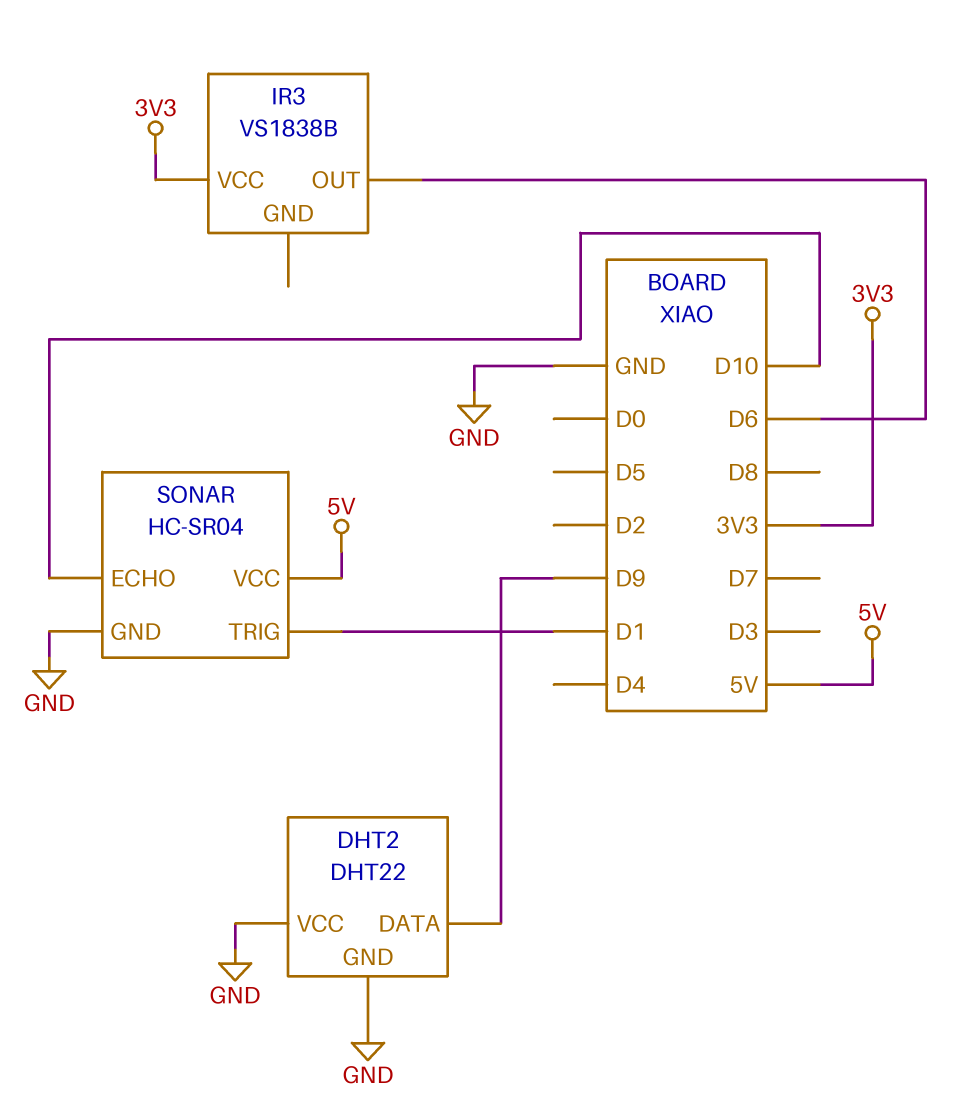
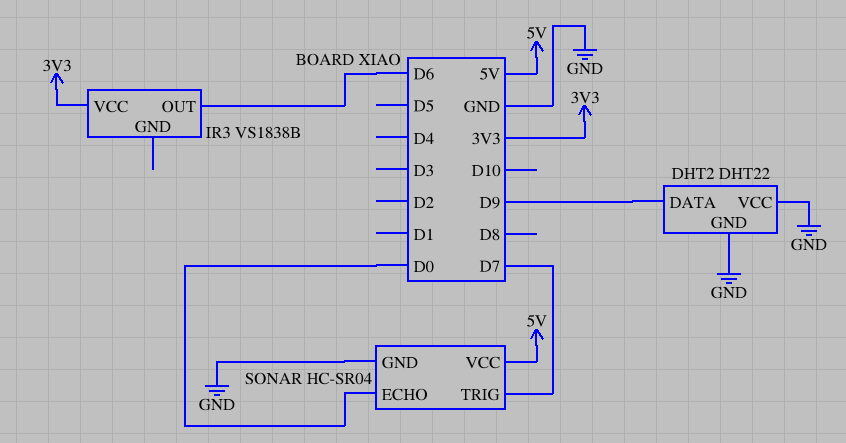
SONAR pin ECHO: D10 -> D0
SONAR pin TRIG: D1 -> D7

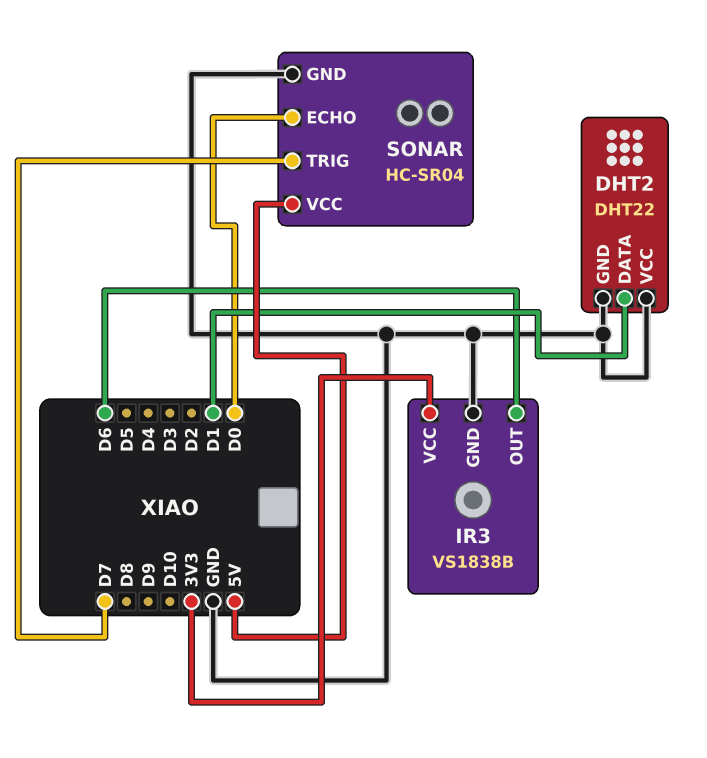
DHT2 pin DATA: D9 -> D1
IR3 pin GND: none -> GND

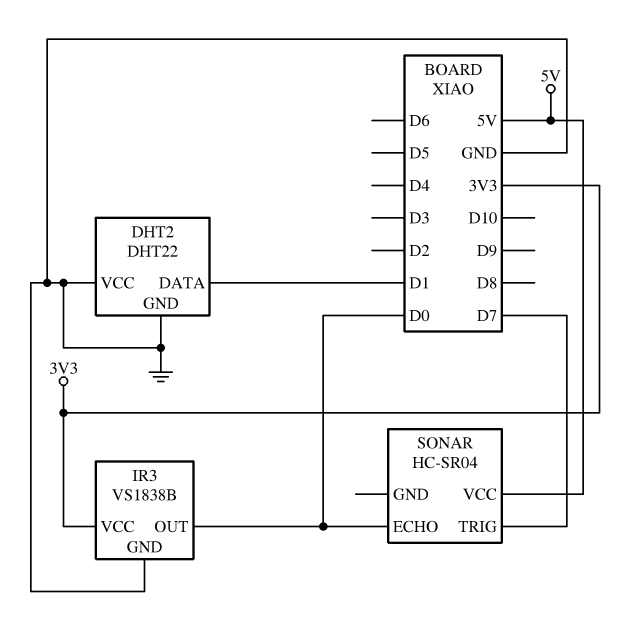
IR3 pin OUT: D6 -> D0
SONAR pin GND: GND -> none

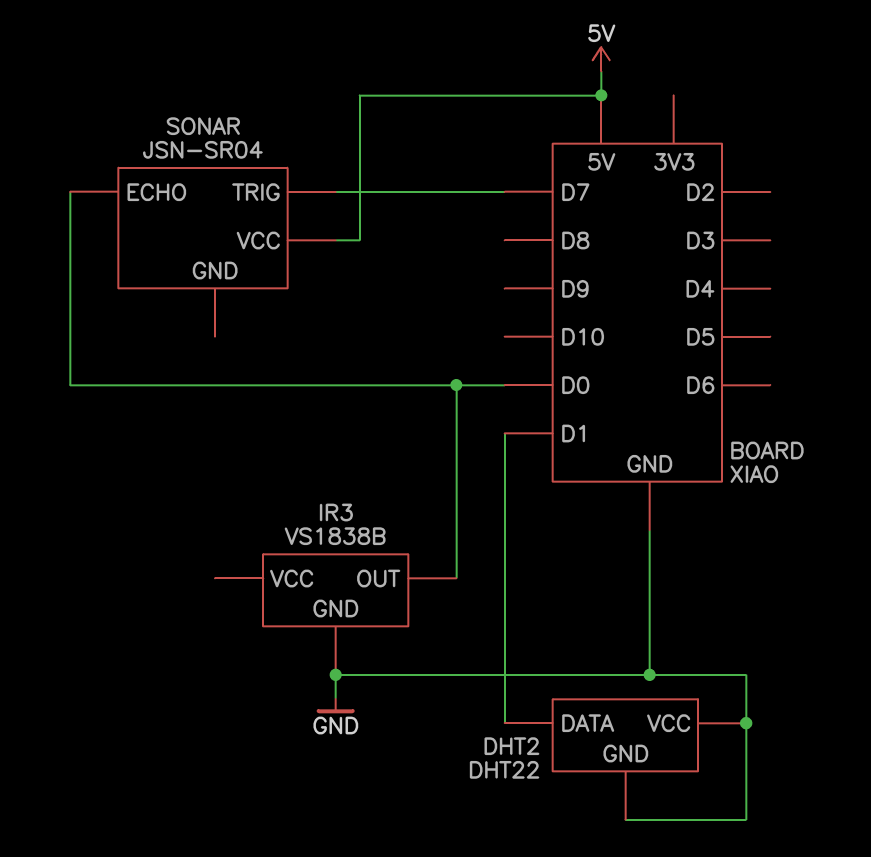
IR3 pin VCC: 3V3 -> none
SONAR: HC-SR04 -> JSN-SR04

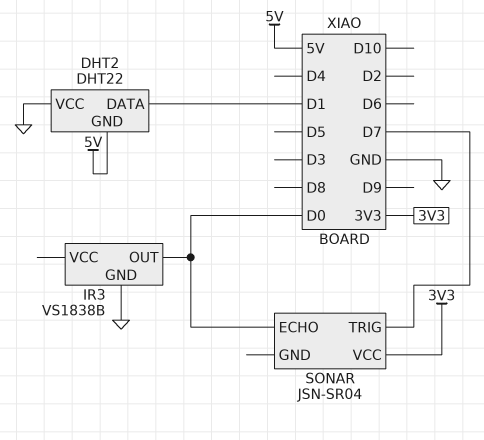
DHT2 pin GND: GND -> 5V
SONAR pin VCC: 5V -> 3V3

